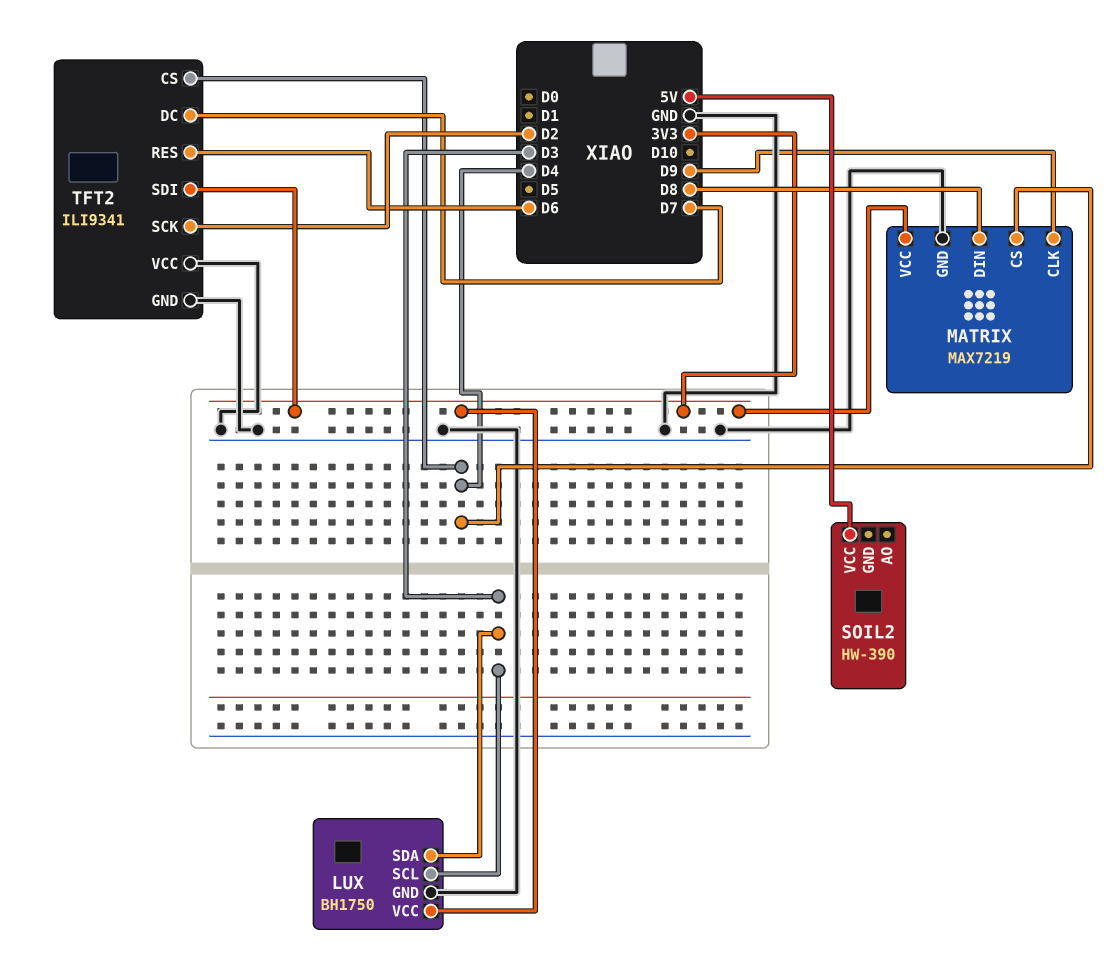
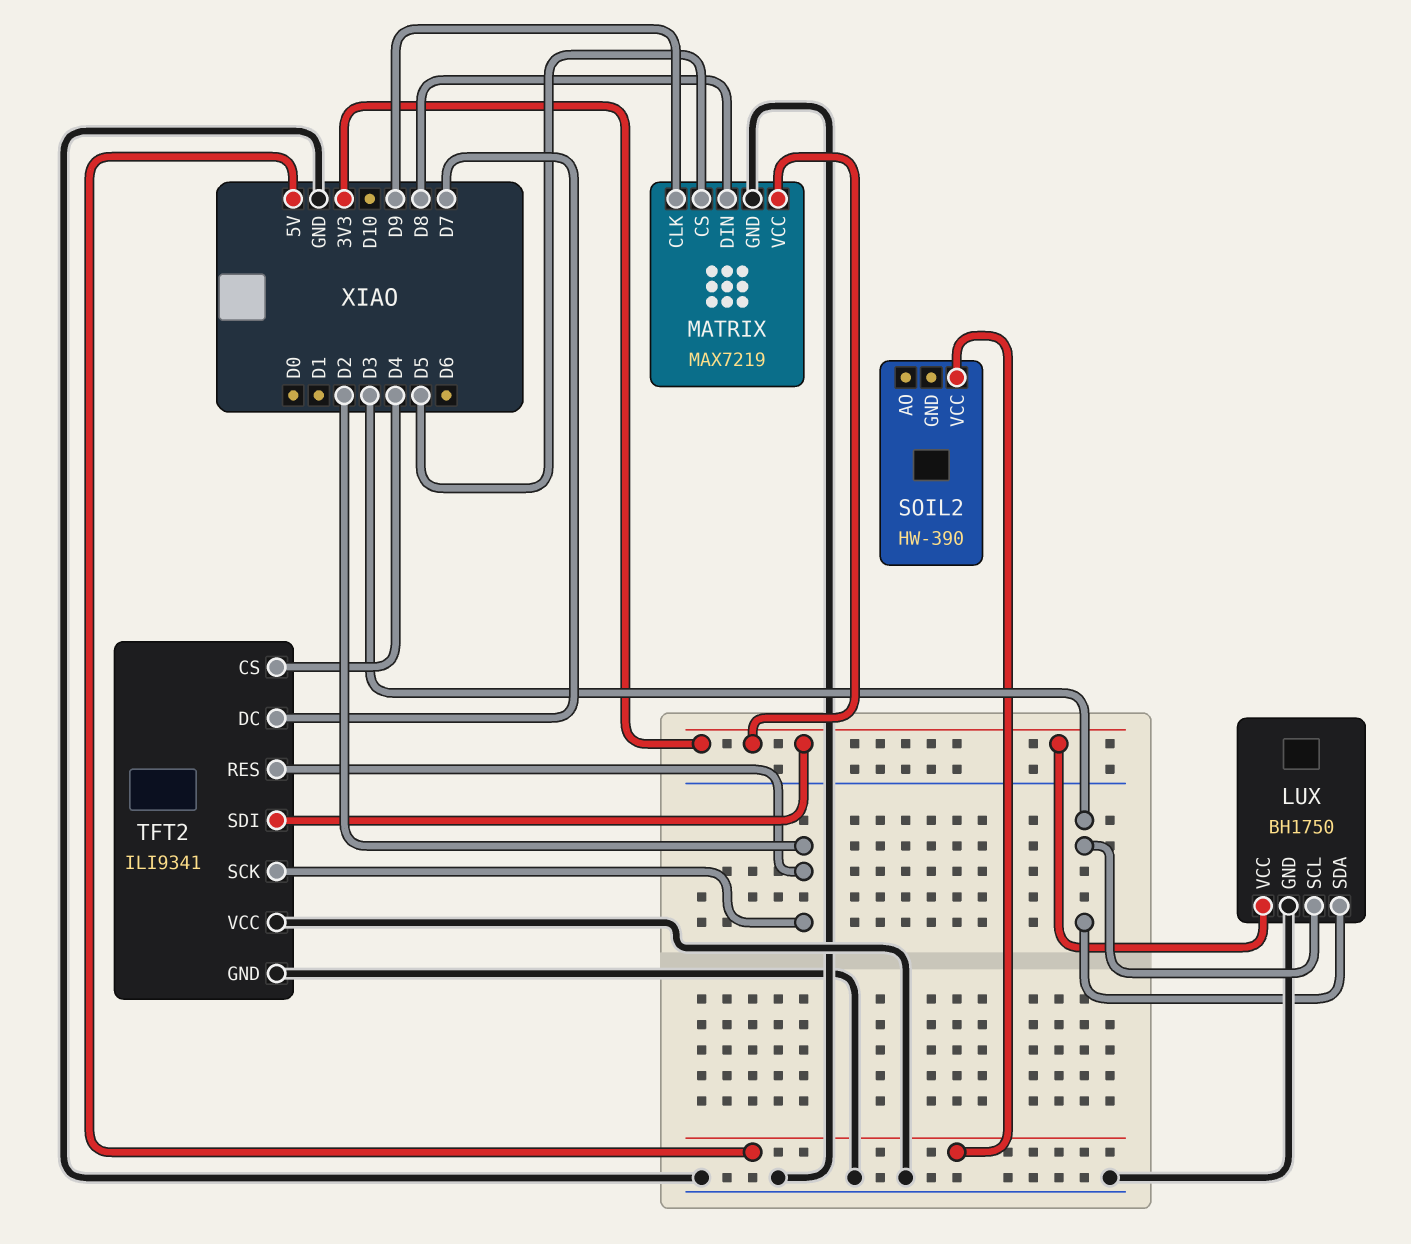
MATRIX pin CS: D4 -> D5
TFT2 pin RES: D6 -> D2

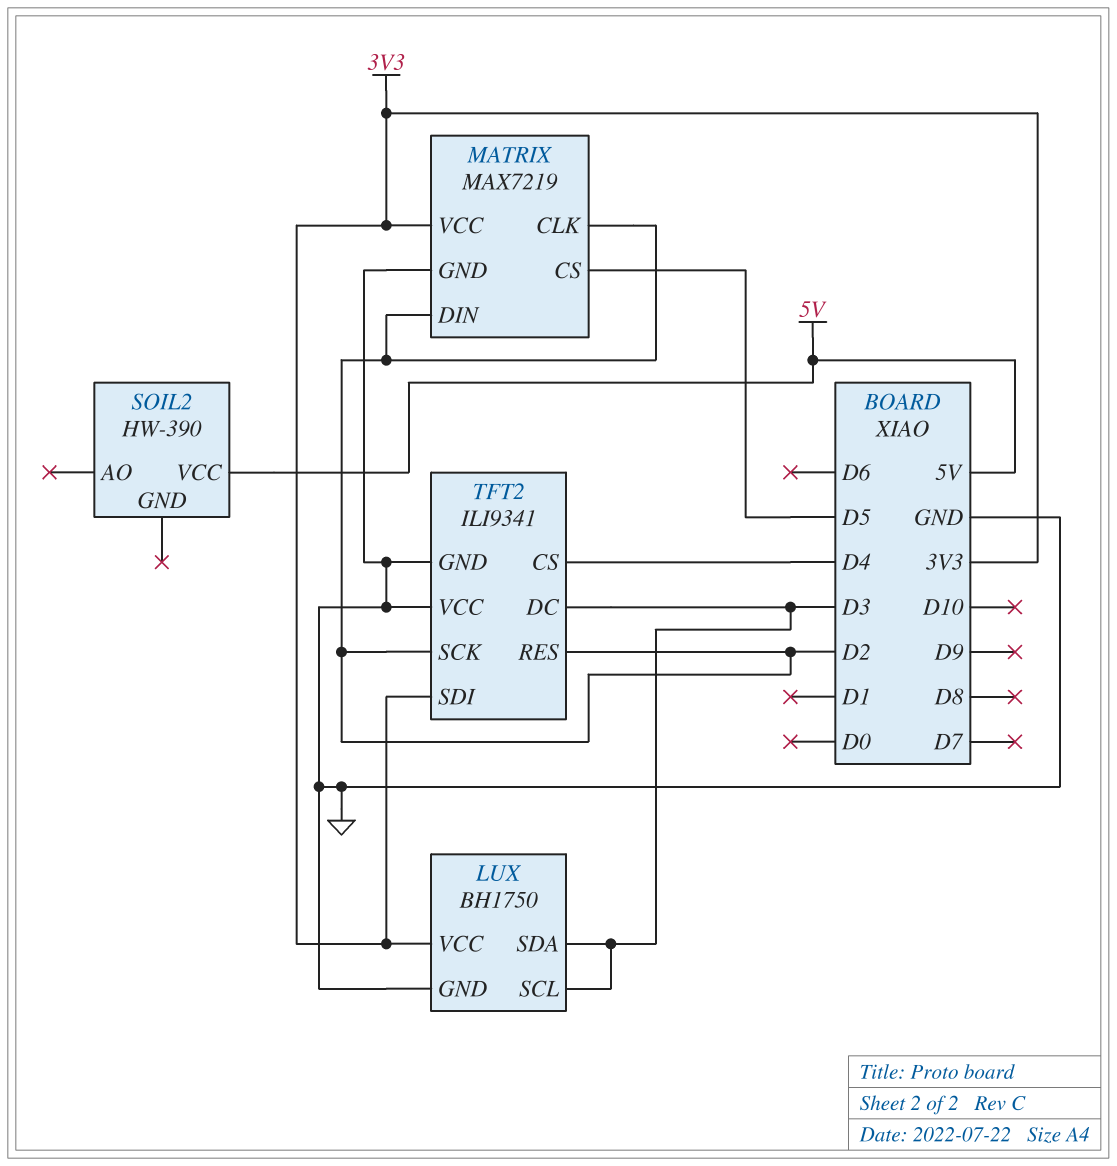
MATRIX pin CLK: D9 -> D2
MATRIX pin DIN: D8 -> D2
TFT2 pin DC: D7 -> D3

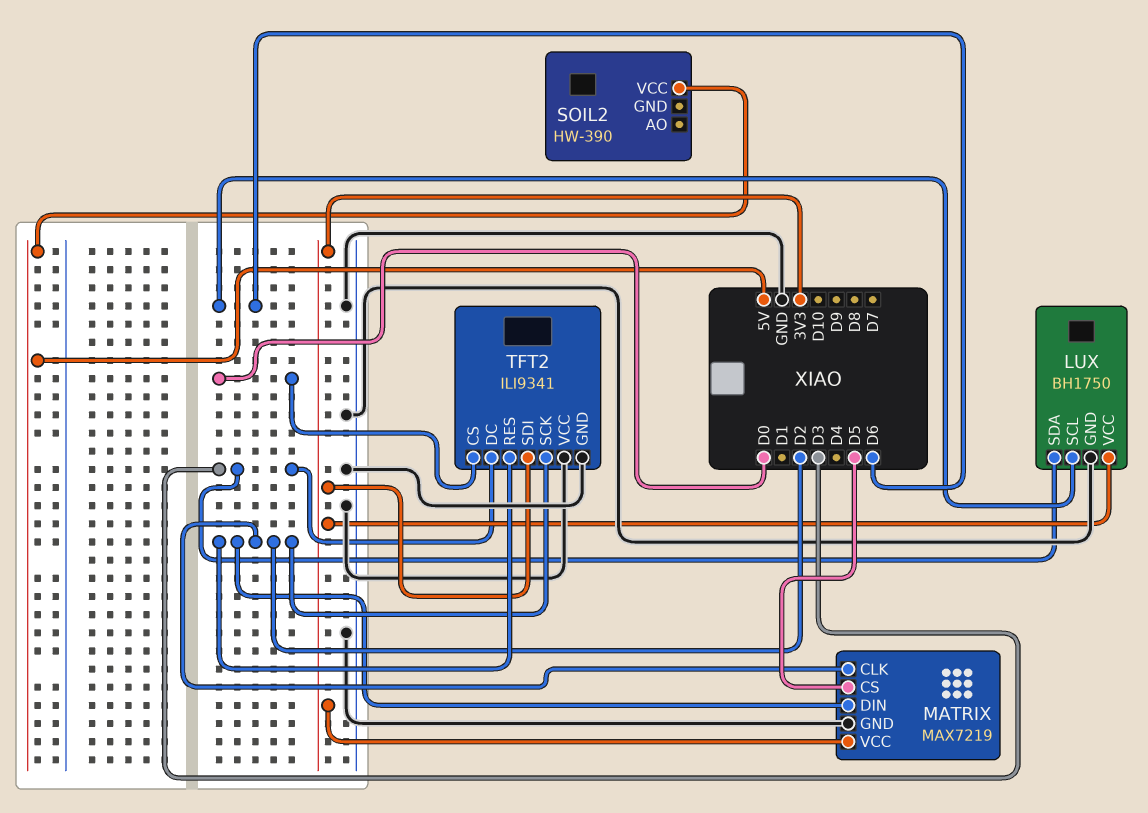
LUX pin SCL: D3 -> D6
TFT2 pin CS: D4 -> D0

